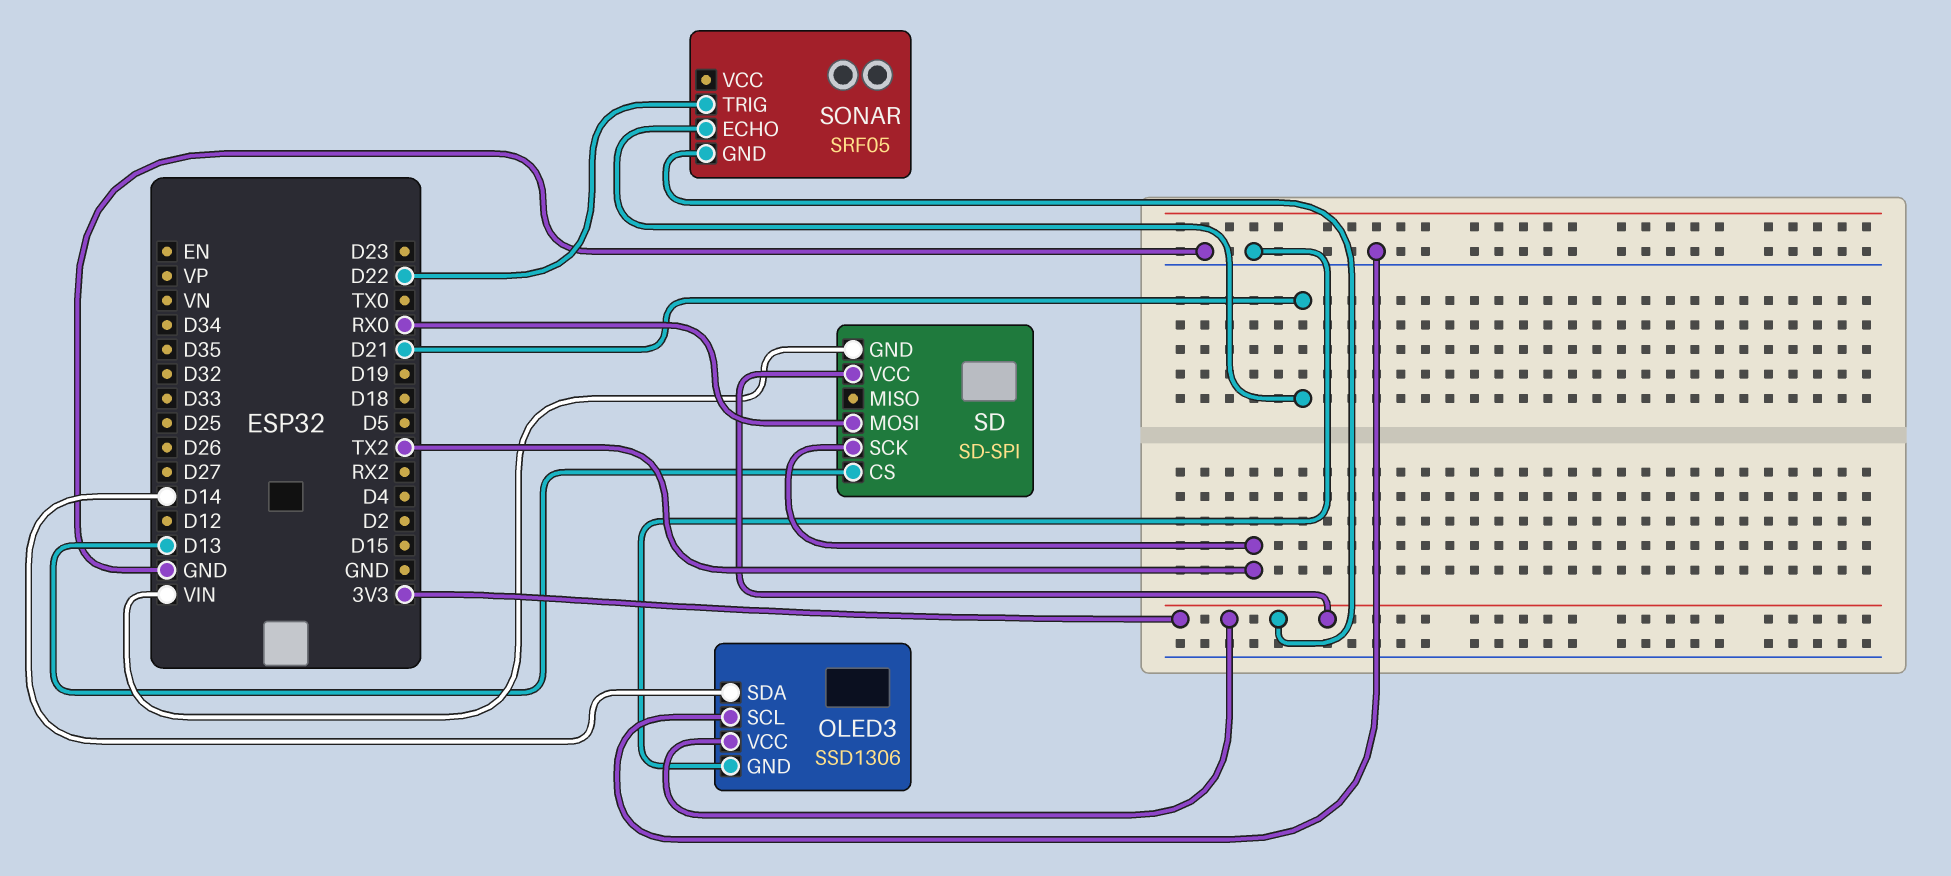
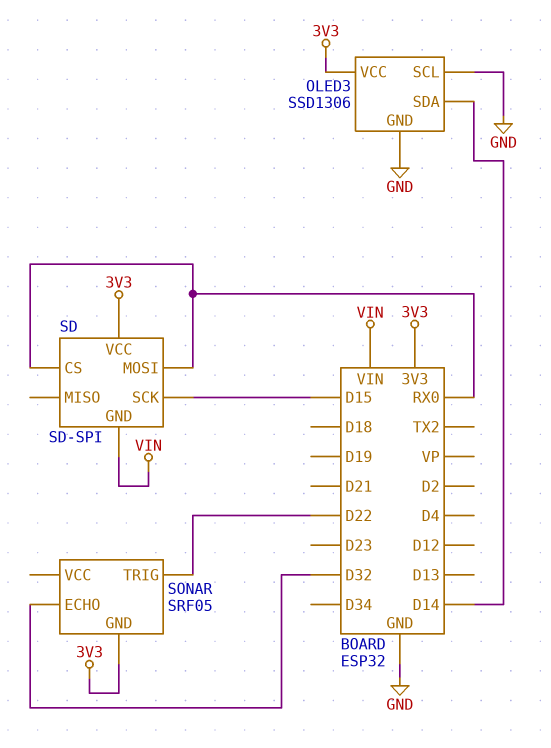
SD pin CS: D13 -> RX0
SD pin SCK: TX2 -> D15
SONAR pin ECHO: D21 -> D32

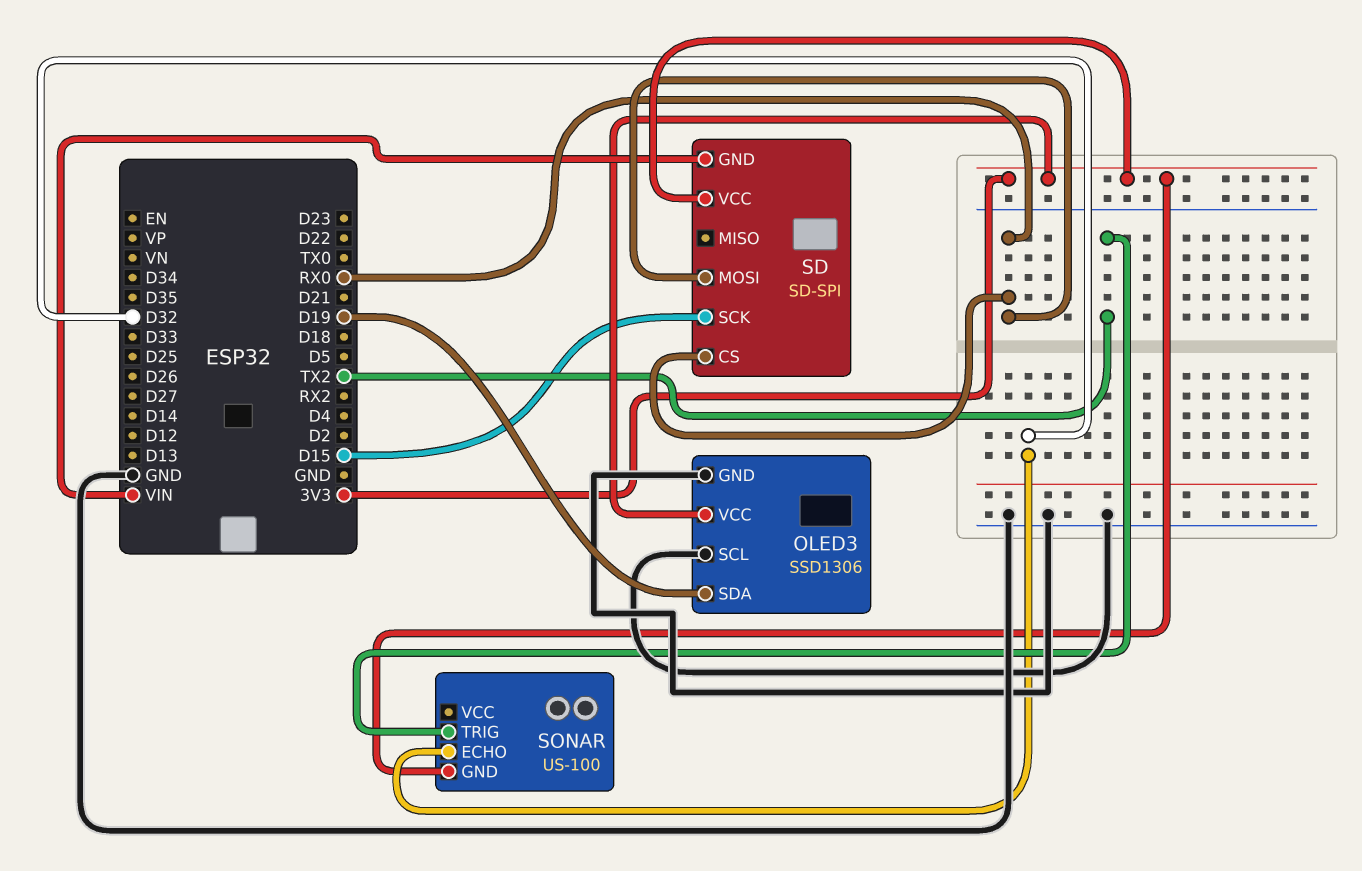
OLED3 pin SDA: D14 -> D19
SONAR: SRF05 -> US-100
SONAR pin TRIG: D22 -> TX2

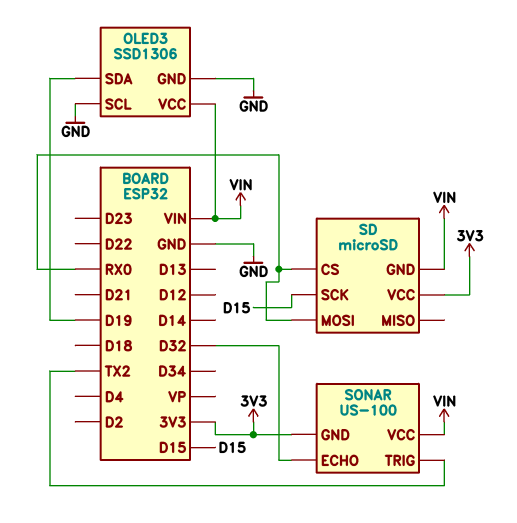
OLED3 pin VCC: 3V3 -> VIN
SD: SD-SPI -> microSD
SONAR pin VCC: none -> VIN

